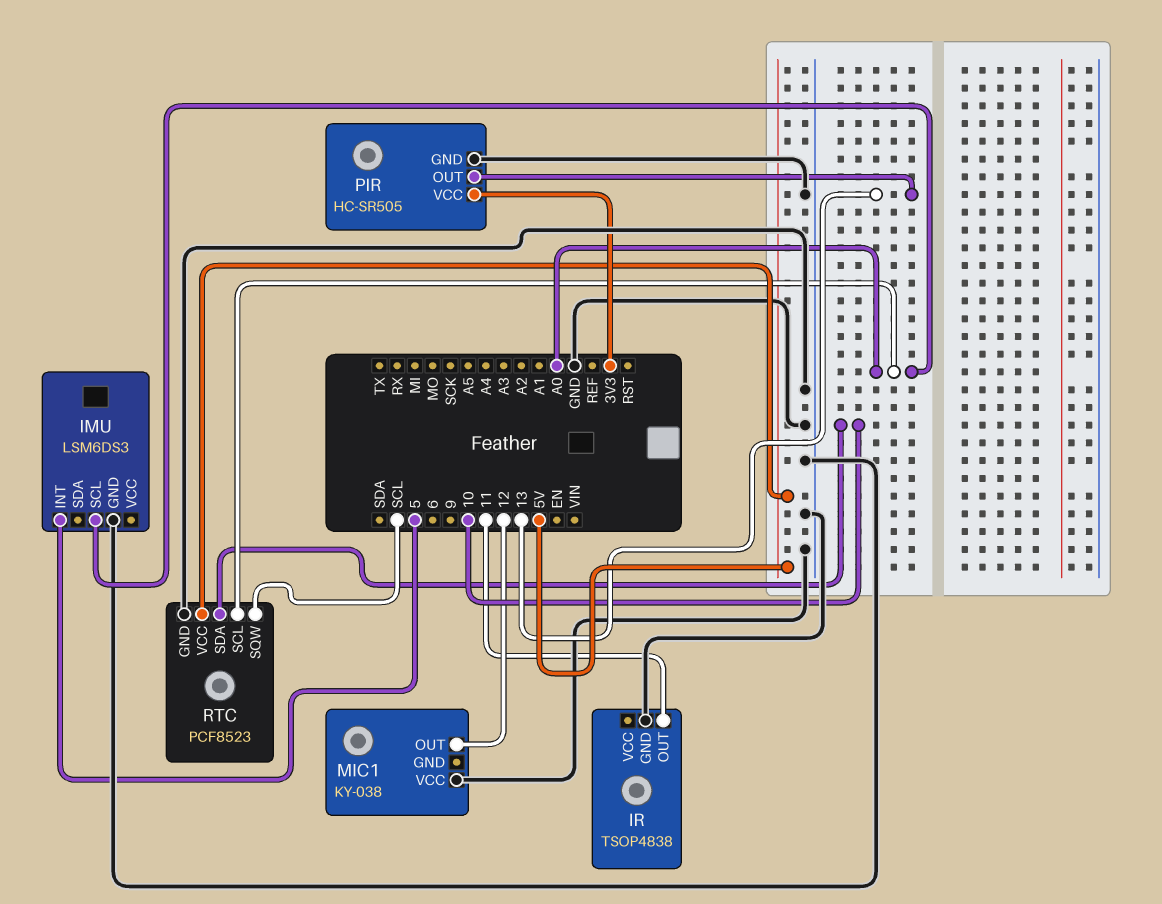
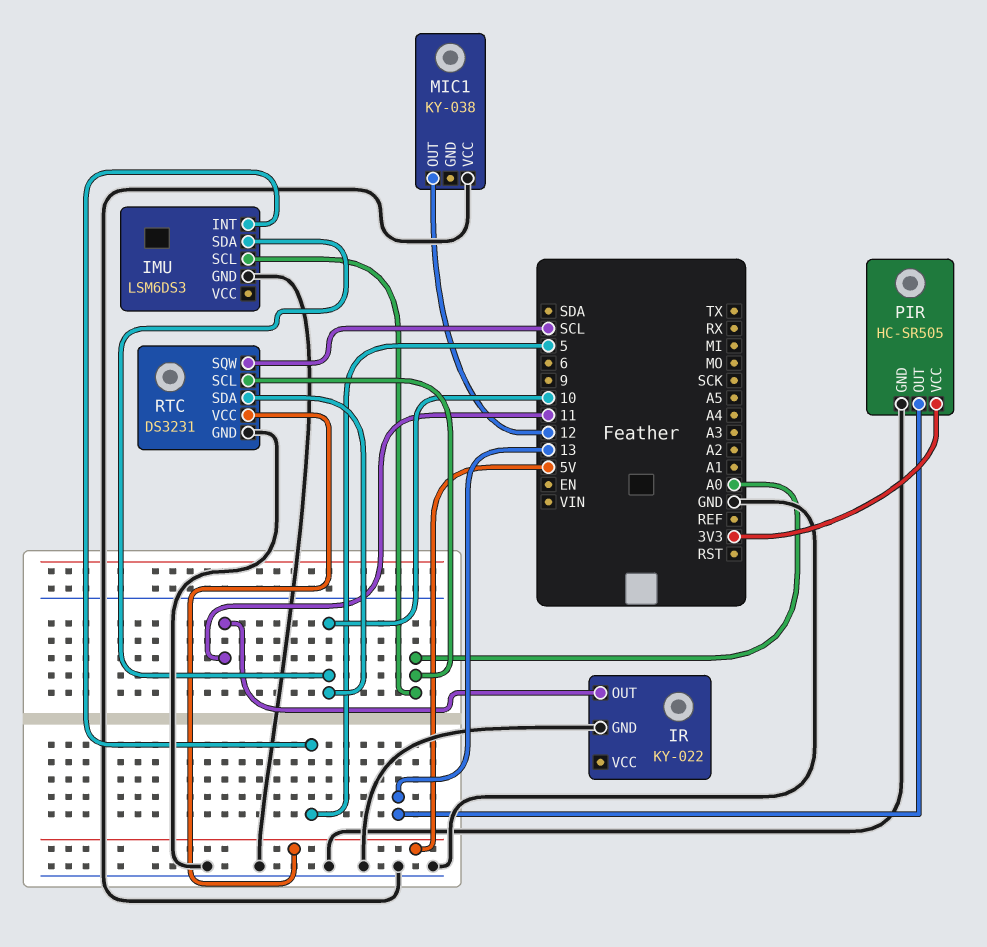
IMU pin SDA: none -> 10
IR: TSOP4838 -> KY-022
RTC: PCF8523 -> DS3231

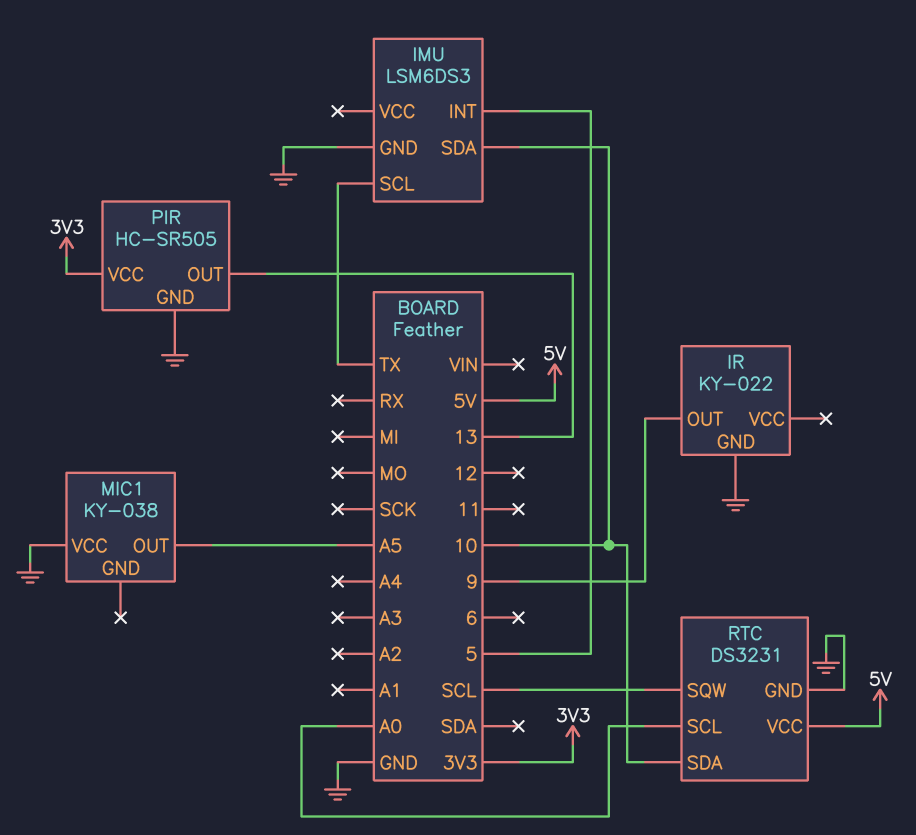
IMU pin SCL: A0 -> TX
IR pin OUT: 11 -> 9
MIC1 pin OUT: 12 -> A5

